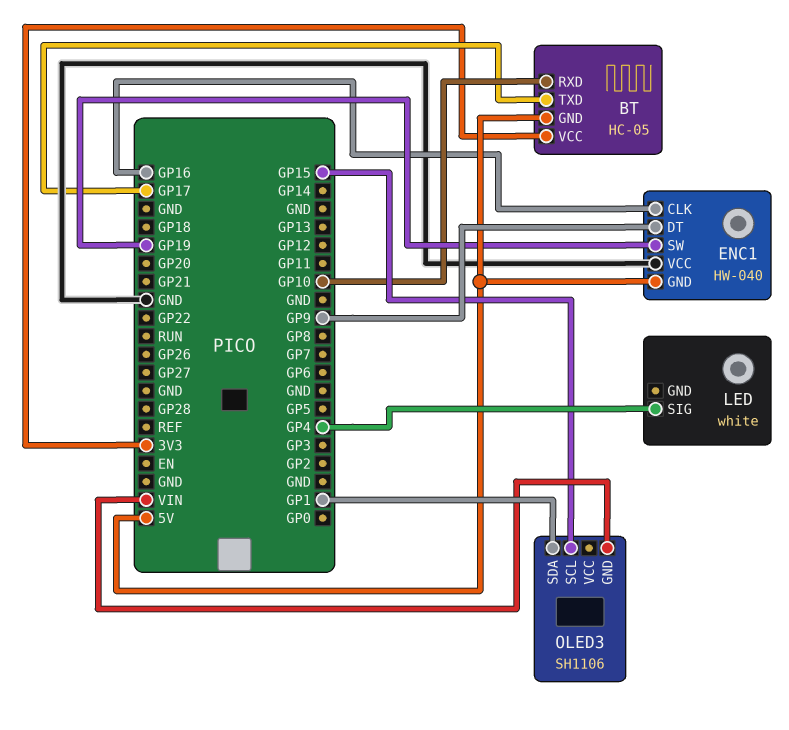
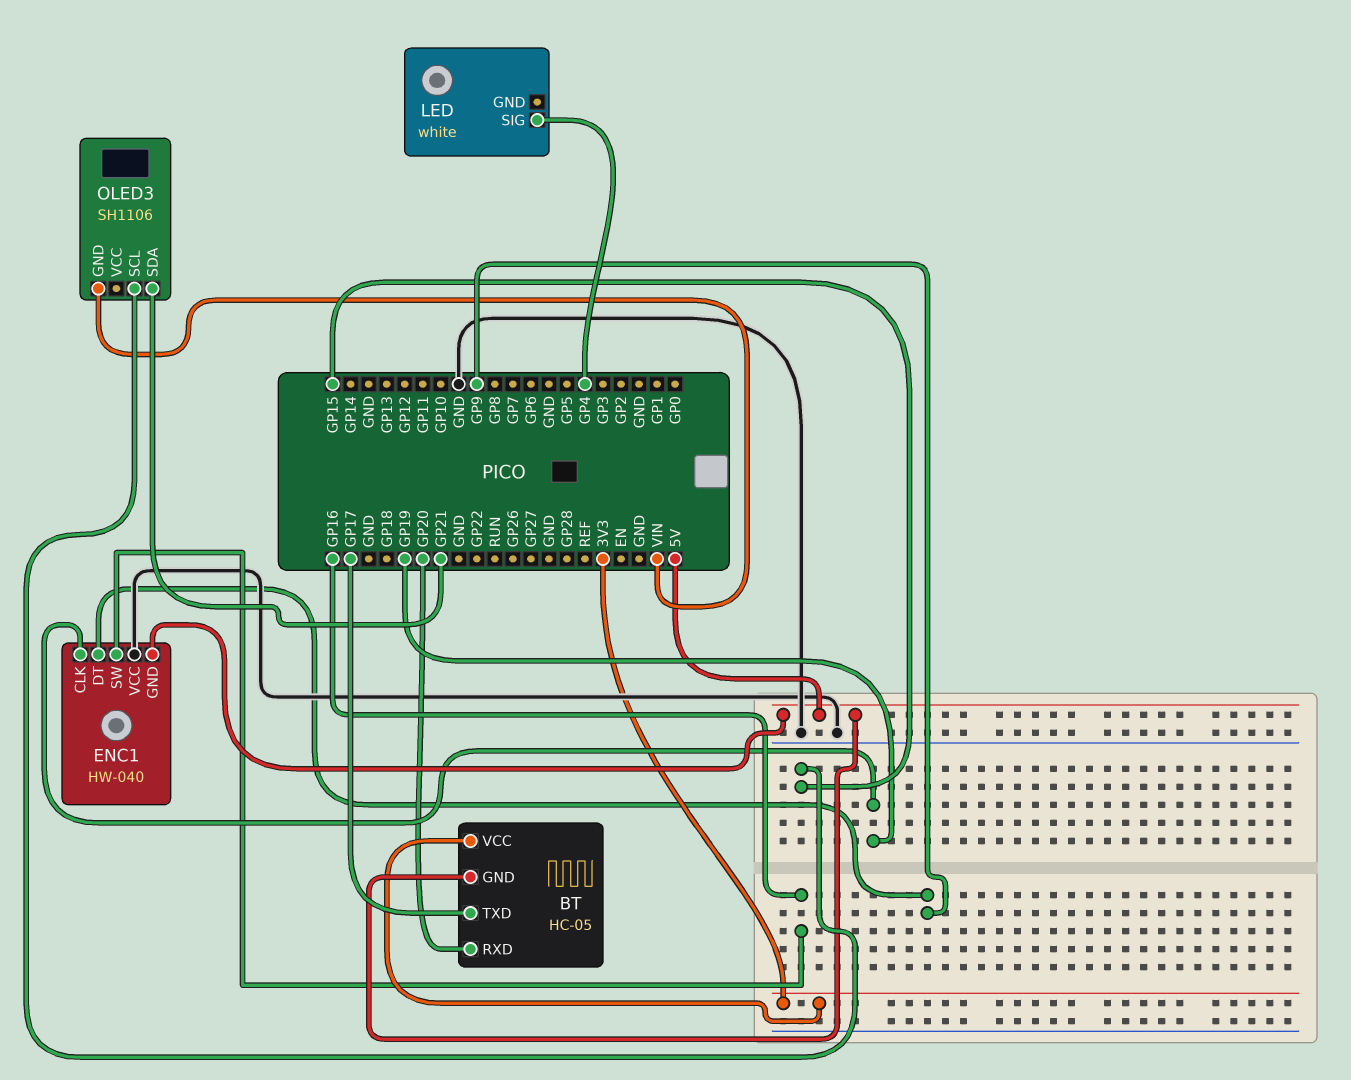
BT pin RXD: GP10 -> GP20
ENC1 pin CLK: GP16 -> GP19
ENC1 pin SW: GP19 -> GP16
OLED3 pin SDA: GP1 -> GP21

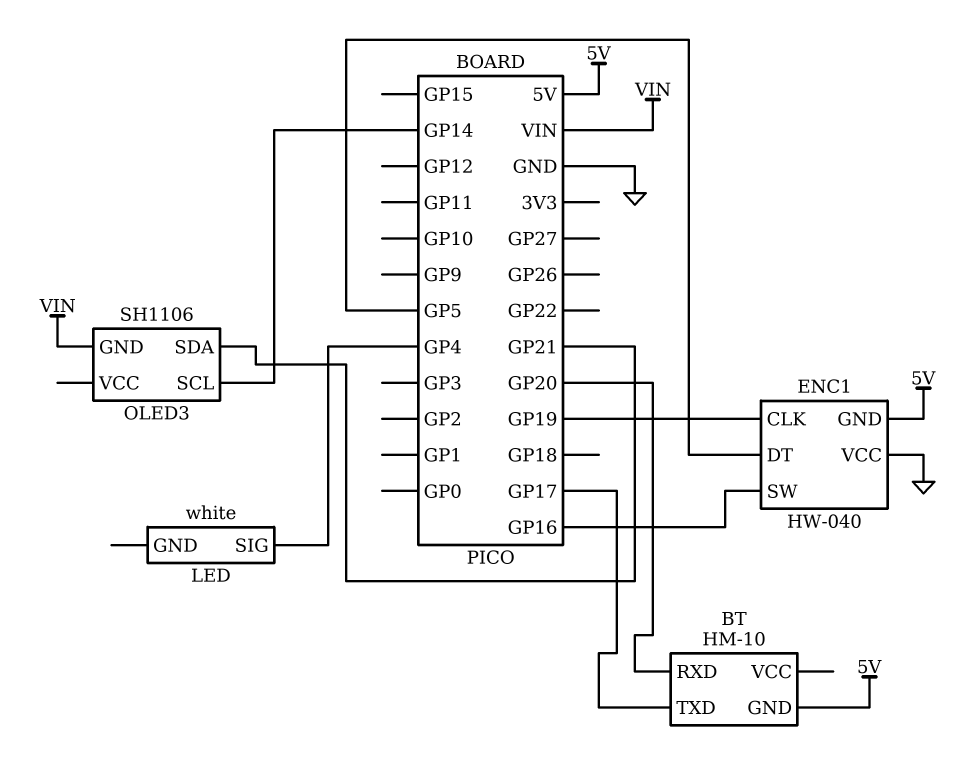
BT: HC-05 -> HM-10
BT pin VCC: 3V3 -> none
ENC1 pin DT: GP9 -> GP5
OLED3 pin SCL: GP15 -> GP14

